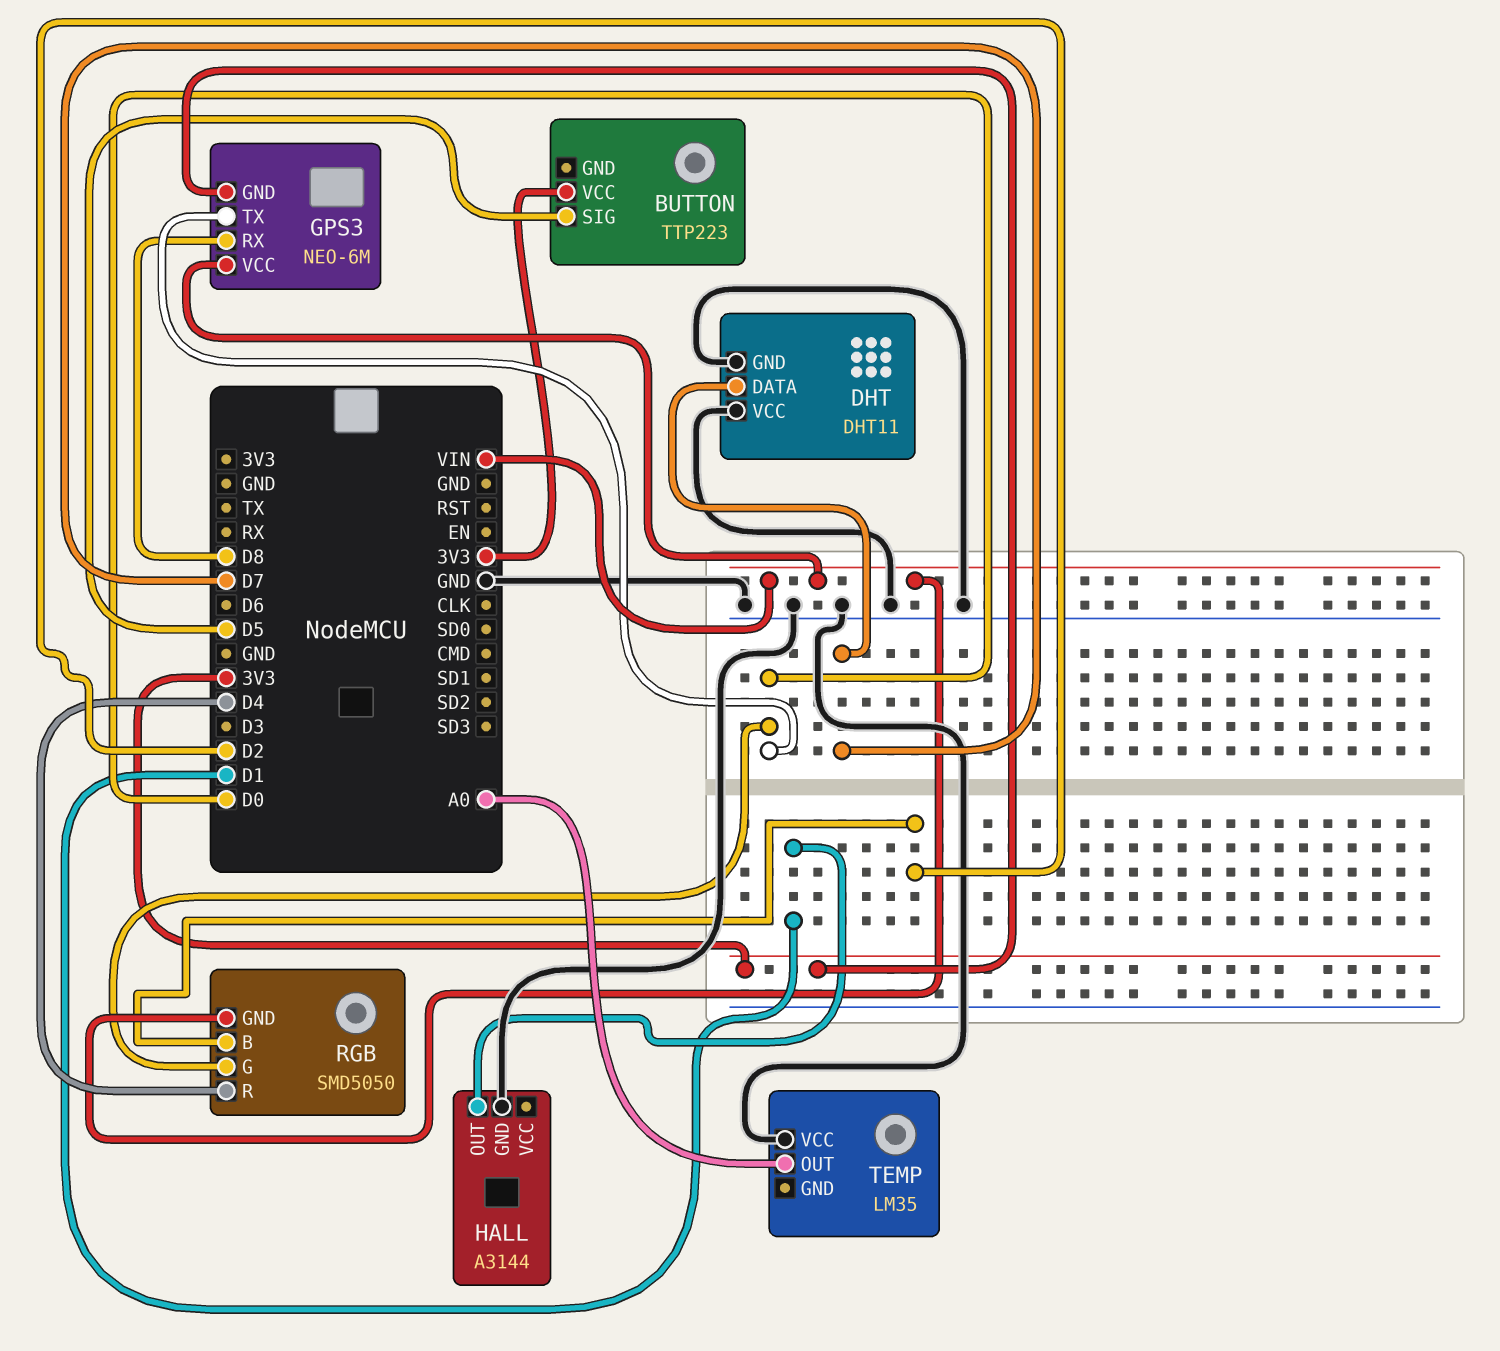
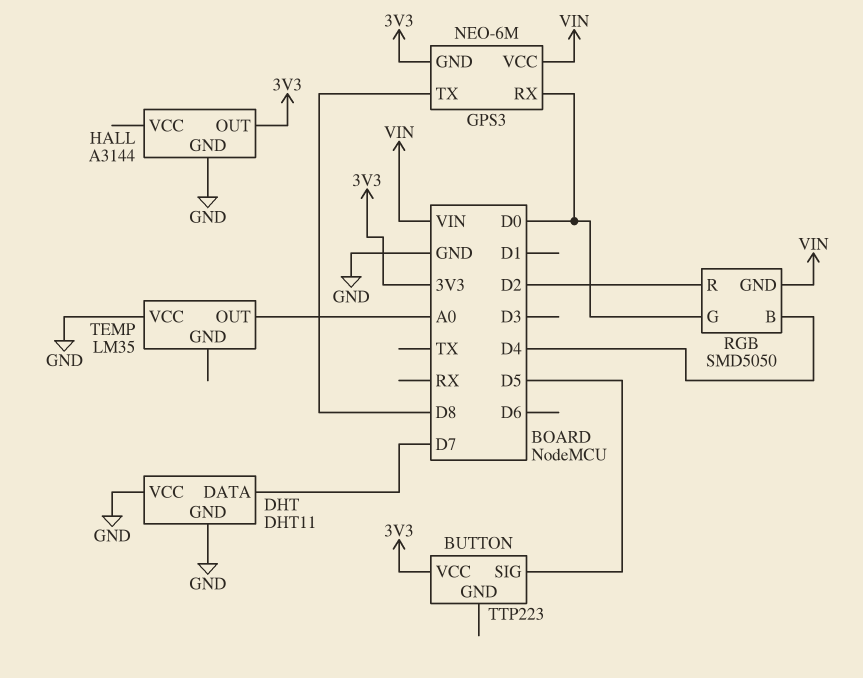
GPS3 pin RX: D8 -> D0
GPS3 pin TX: D0 -> D8
HALL pin OUT: D1 -> 3V3
RGB pin B: D2 -> D4
RGB pin R: D4 -> D2

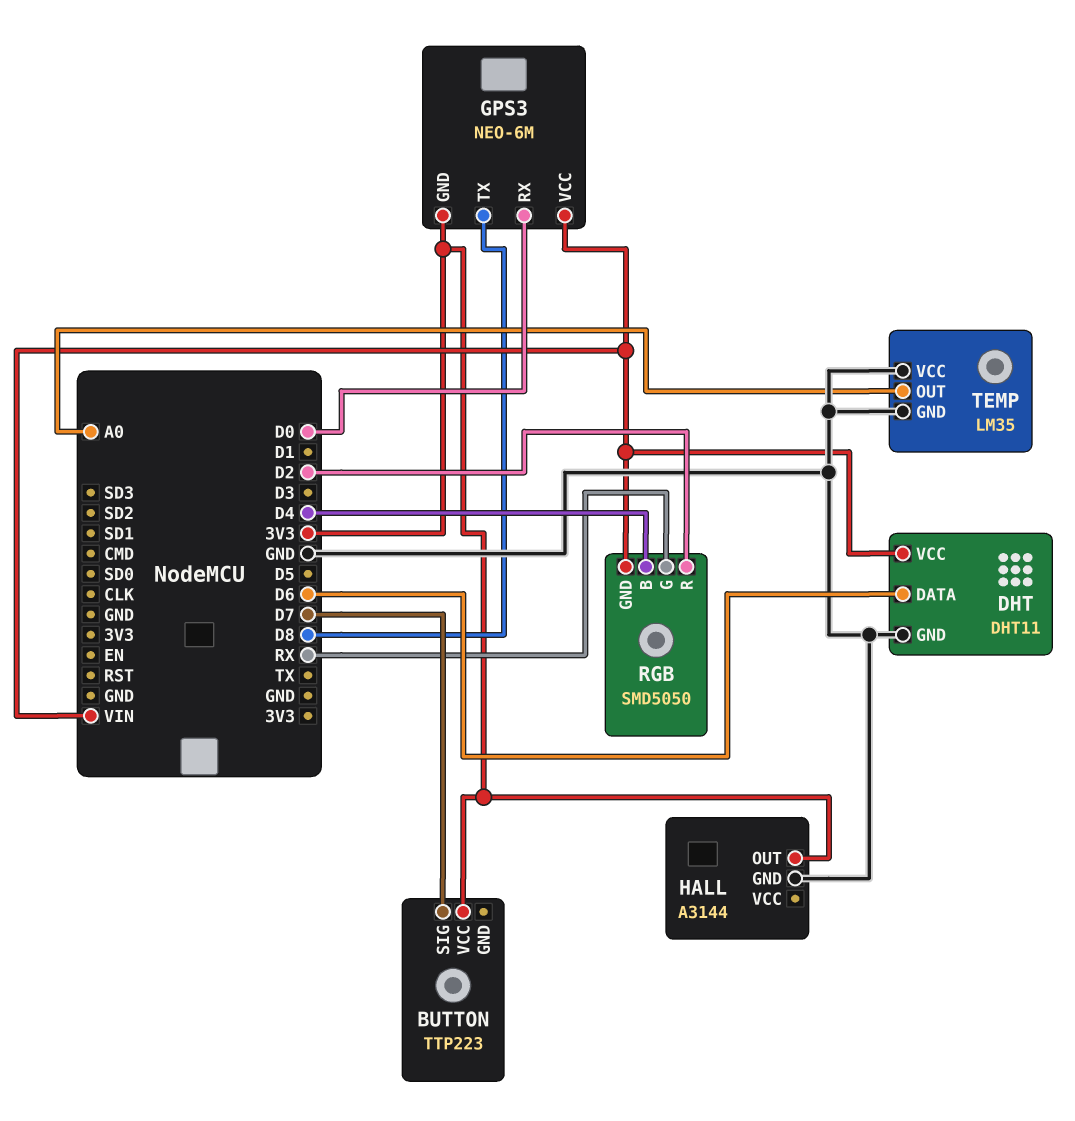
BUTTON pin SIG: D5 -> D7
DHT pin DATA: D7 -> D6
DHT pin VCC: GND -> VIN
RGB pin G: D0 -> RX
TEMP pin GND: none -> GND

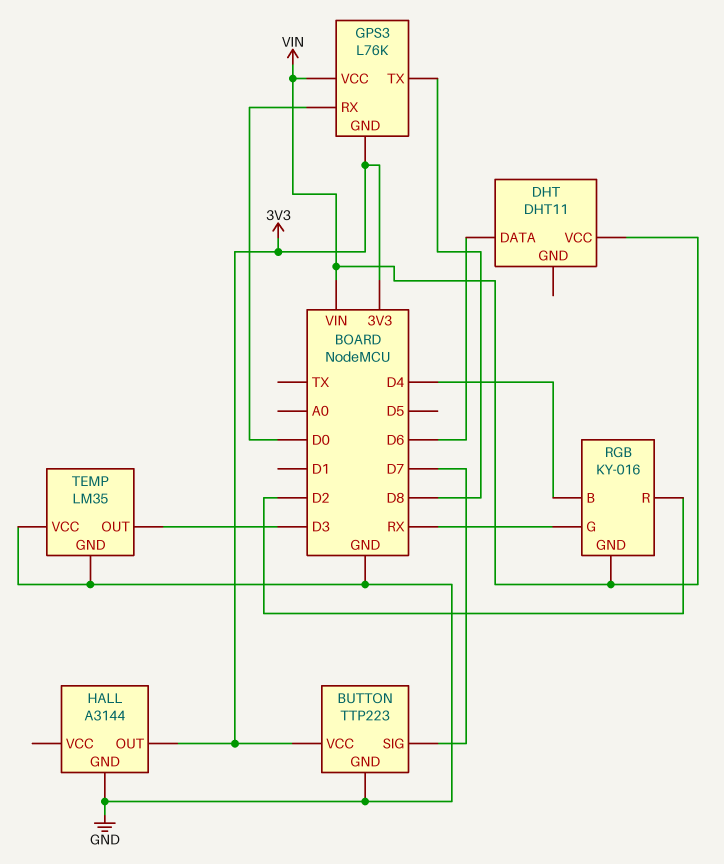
BUTTON pin GND: none -> GND
DHT pin GND: GND -> none
GPS3: NEO-6M -> L76K
RGB: SMD5050 -> KY-016
TEMP pin OUT: A0 -> D3

